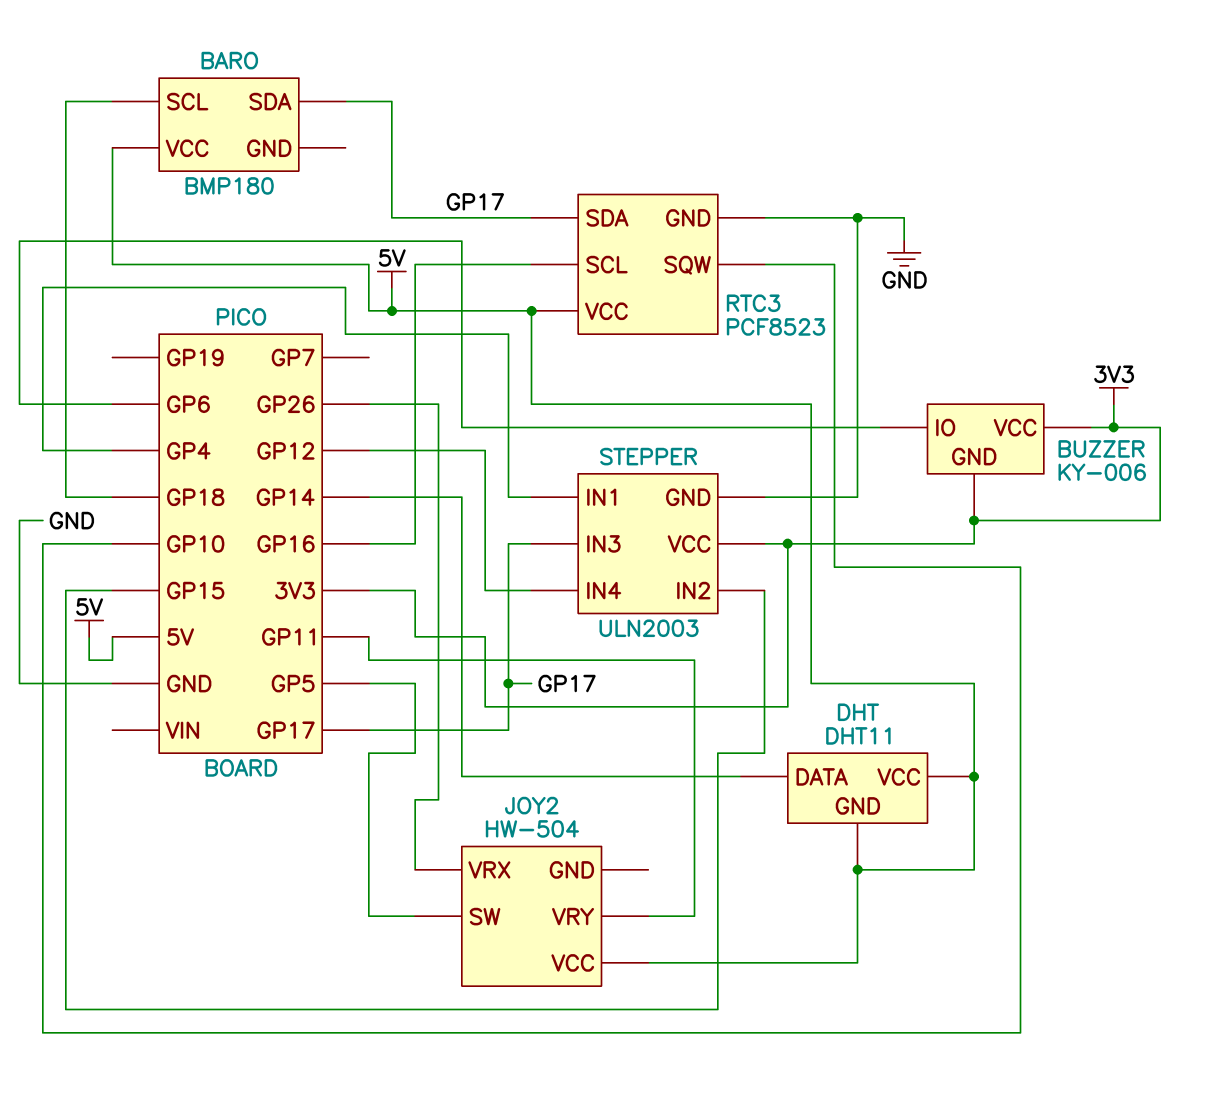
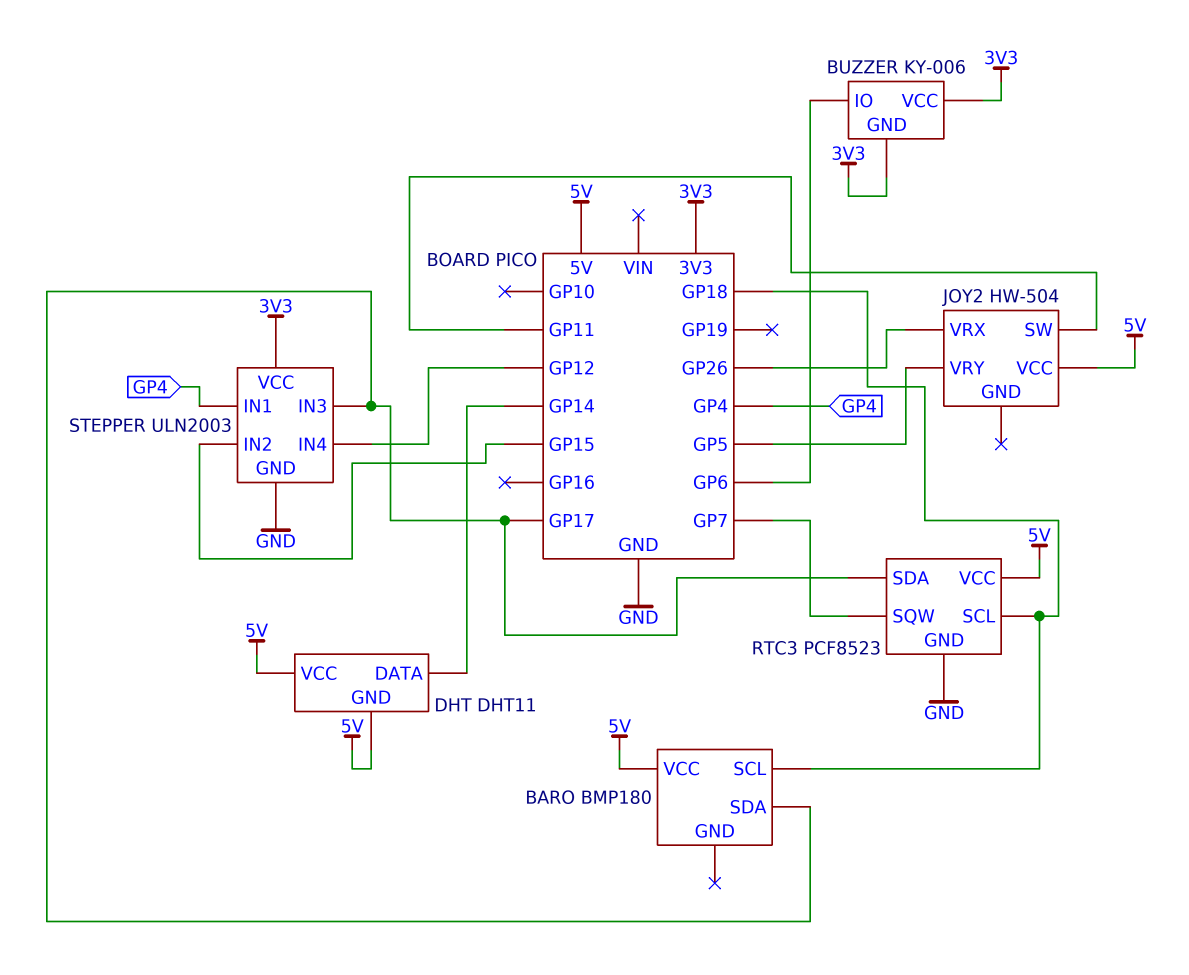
JOY2 pin SW: GP5 -> GP11
JOY2 pin VRY: GP11 -> GP5
RTC3 pin SCL: GP16 -> GP18
RTC3 pin SQW: GP10 -> GP7

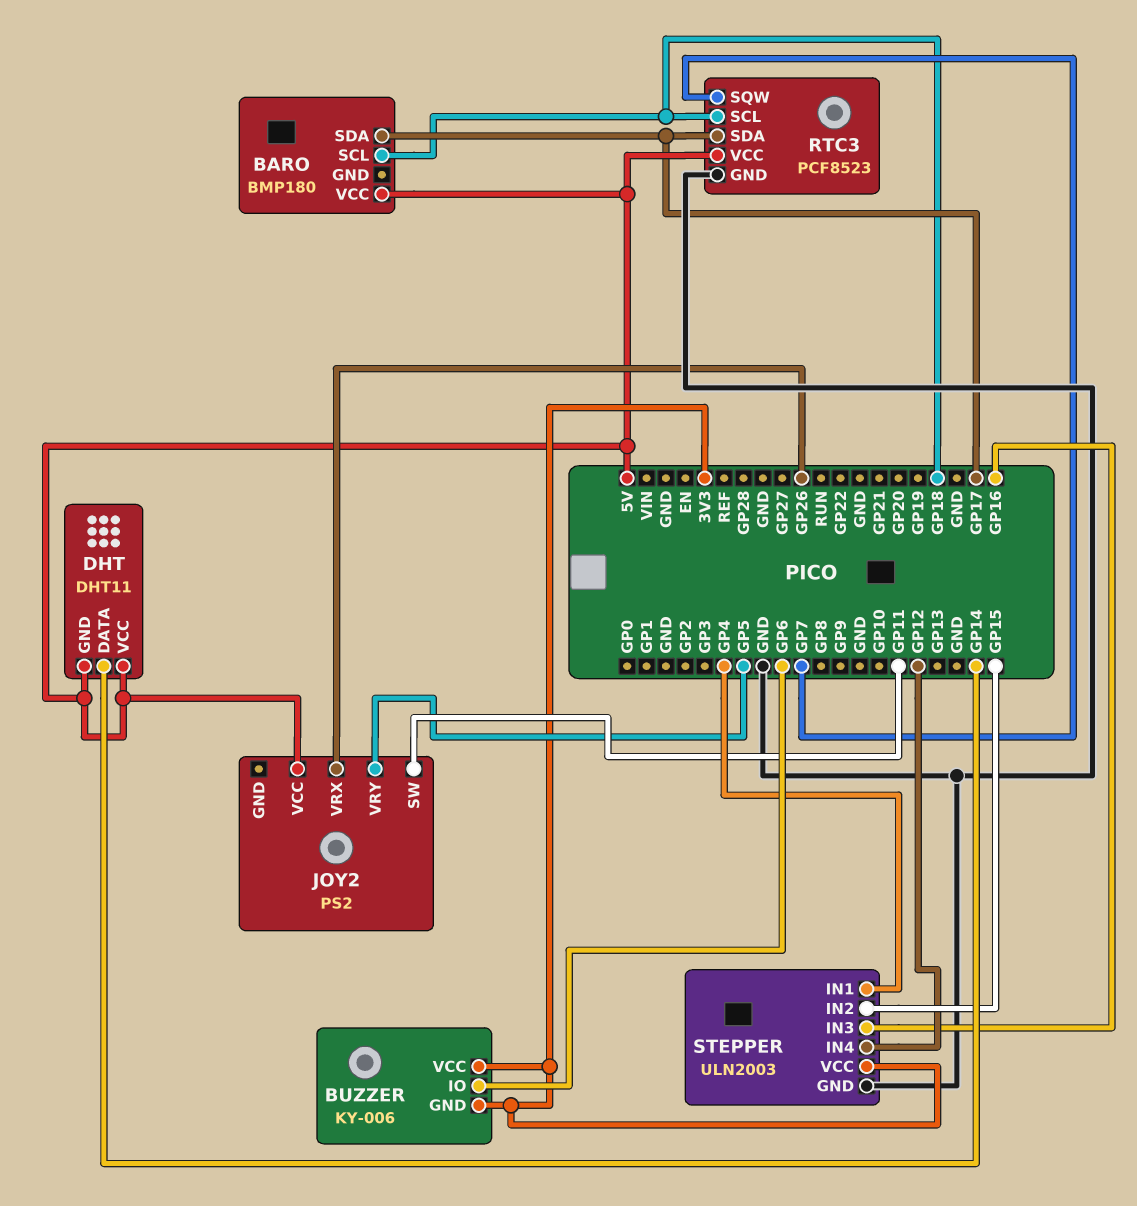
JOY2: HW-504 -> PS2
STEPPER pin IN3: GP17 -> GP16

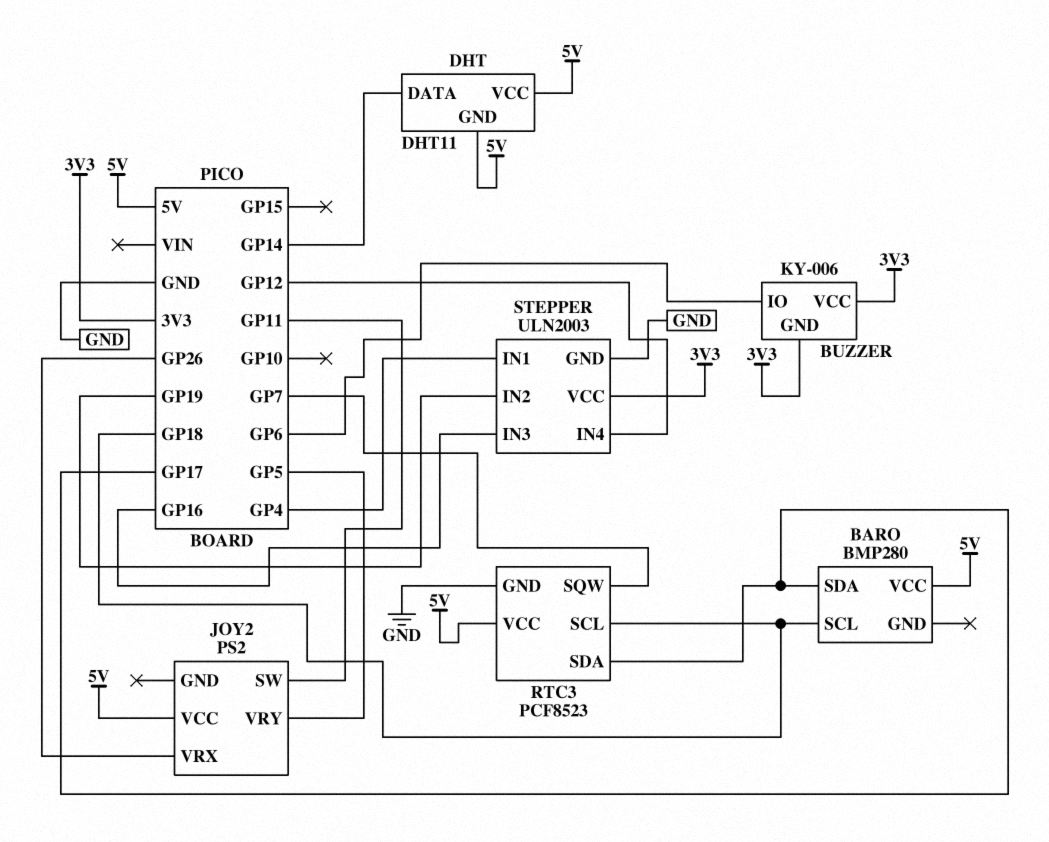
BARO: BMP180 -> BMP280
STEPPER pin IN2: GP15 -> GP19

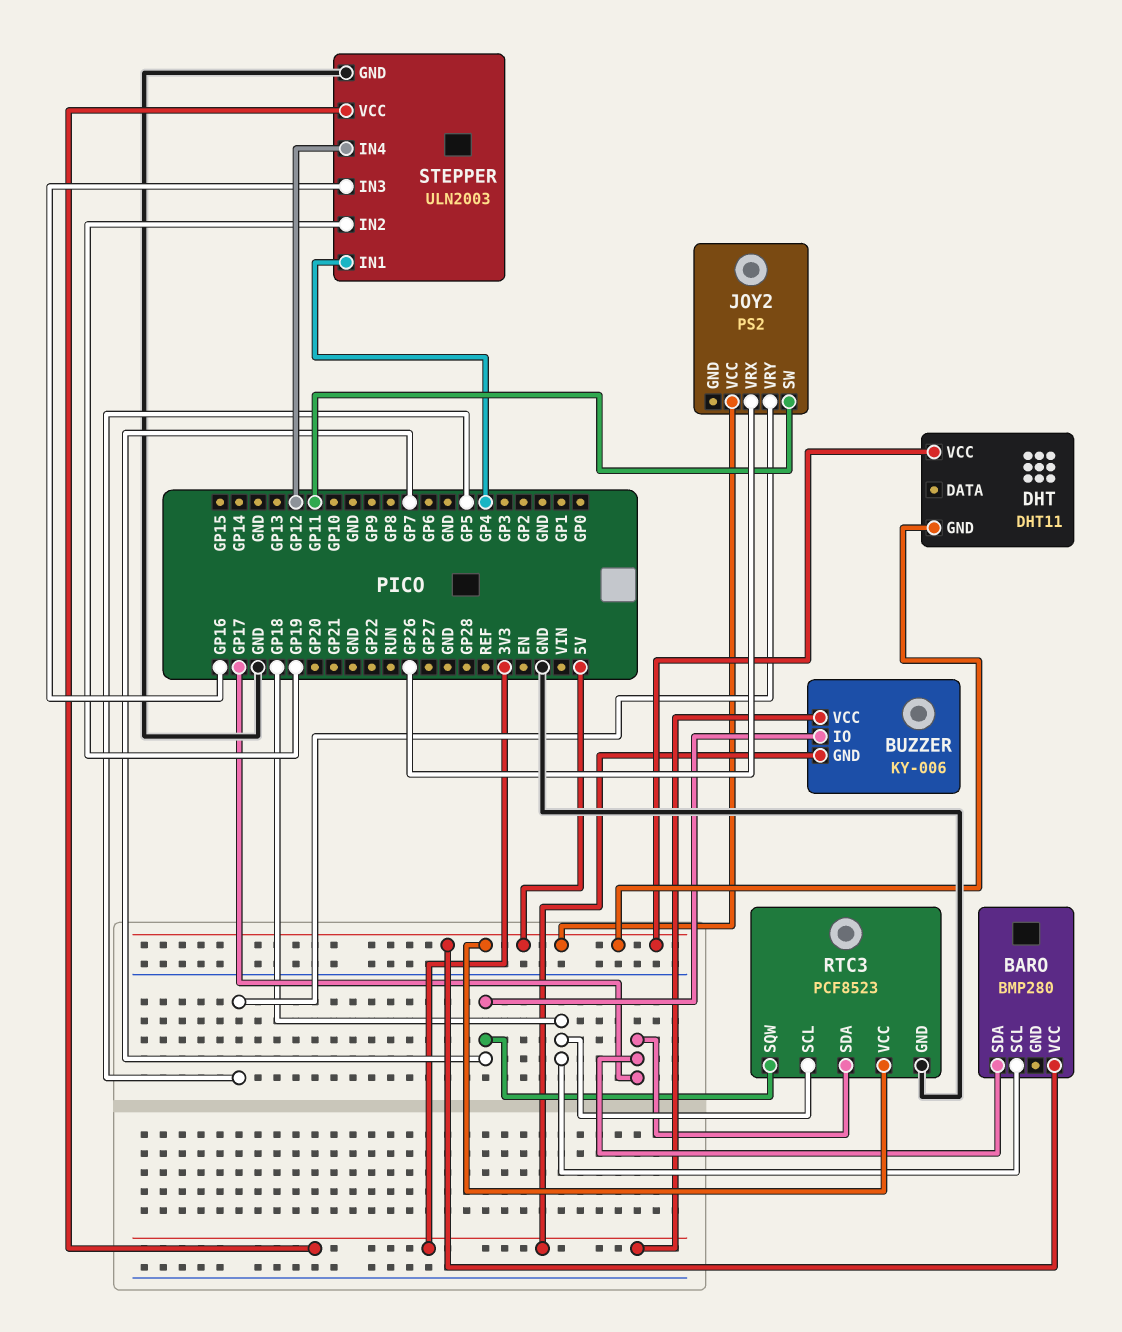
BUZZER pin IO: GP6 -> GP7
DHT pin DATA: GP14 -> none

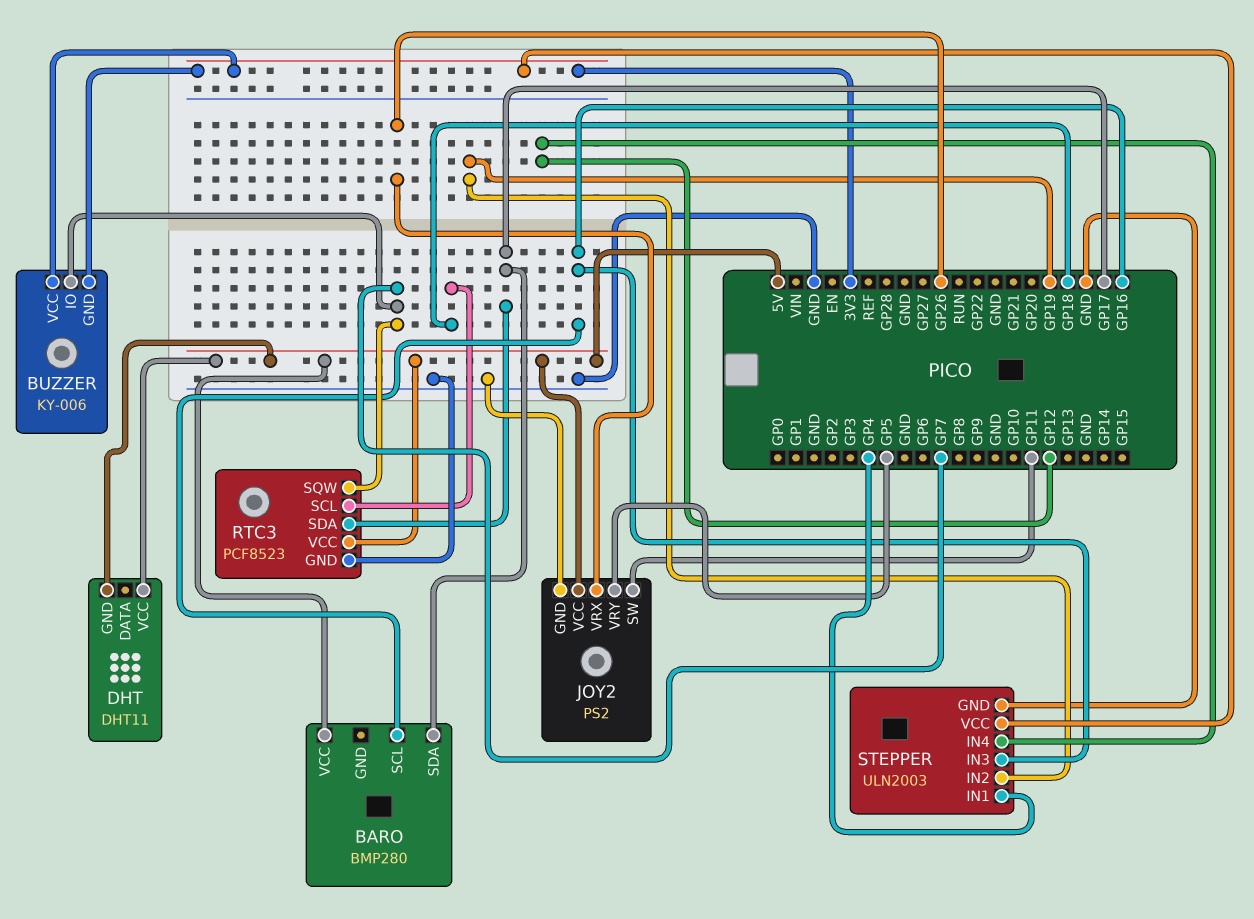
BARO pin SCL: GP18 -> GP16
JOY2 pin GND: none -> GND

